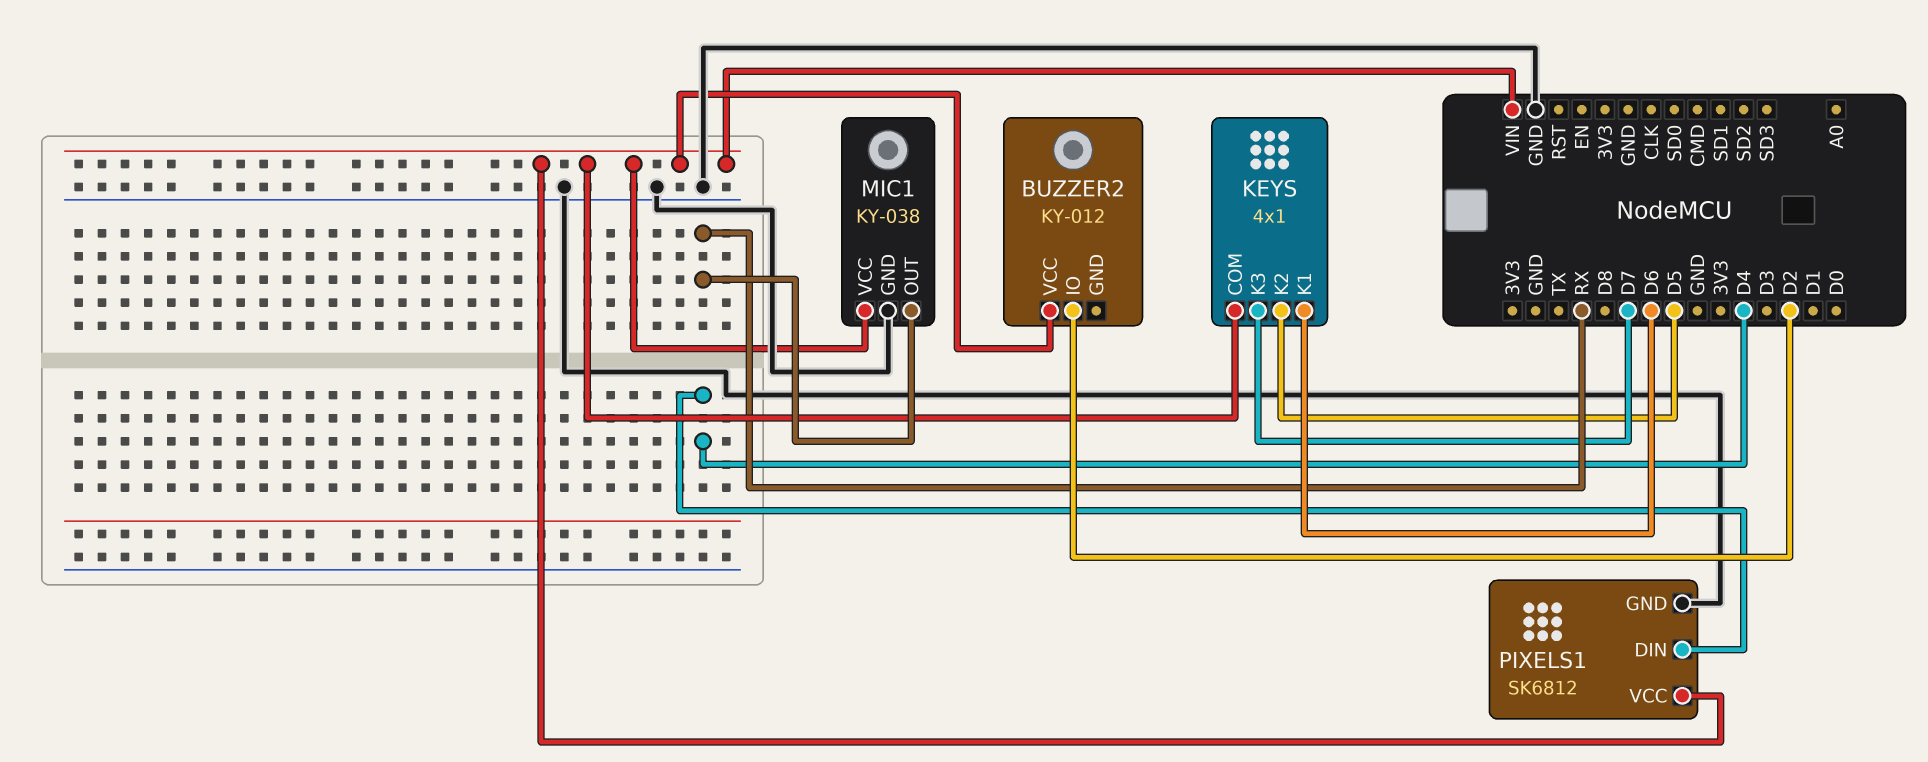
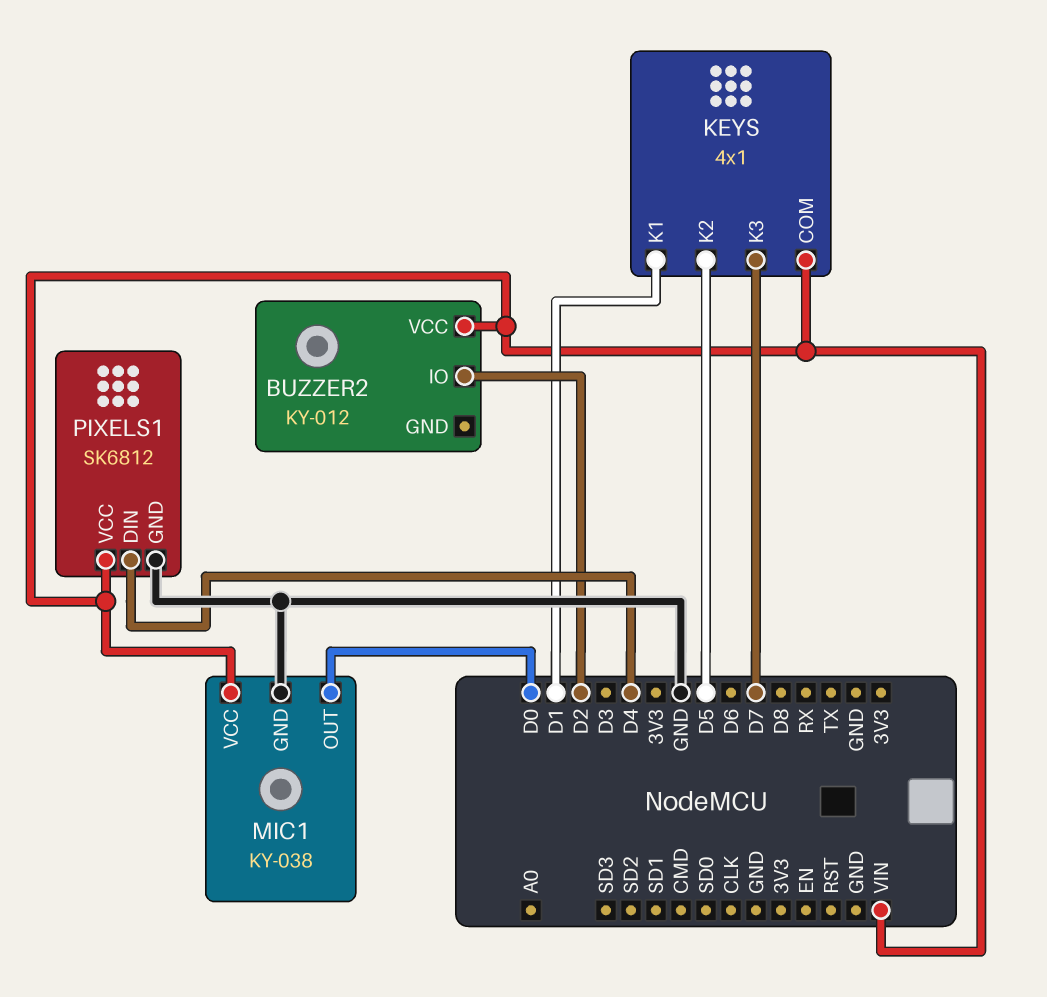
KEYS pin K1: D6 -> D1
MIC1 pin OUT: RX -> D0

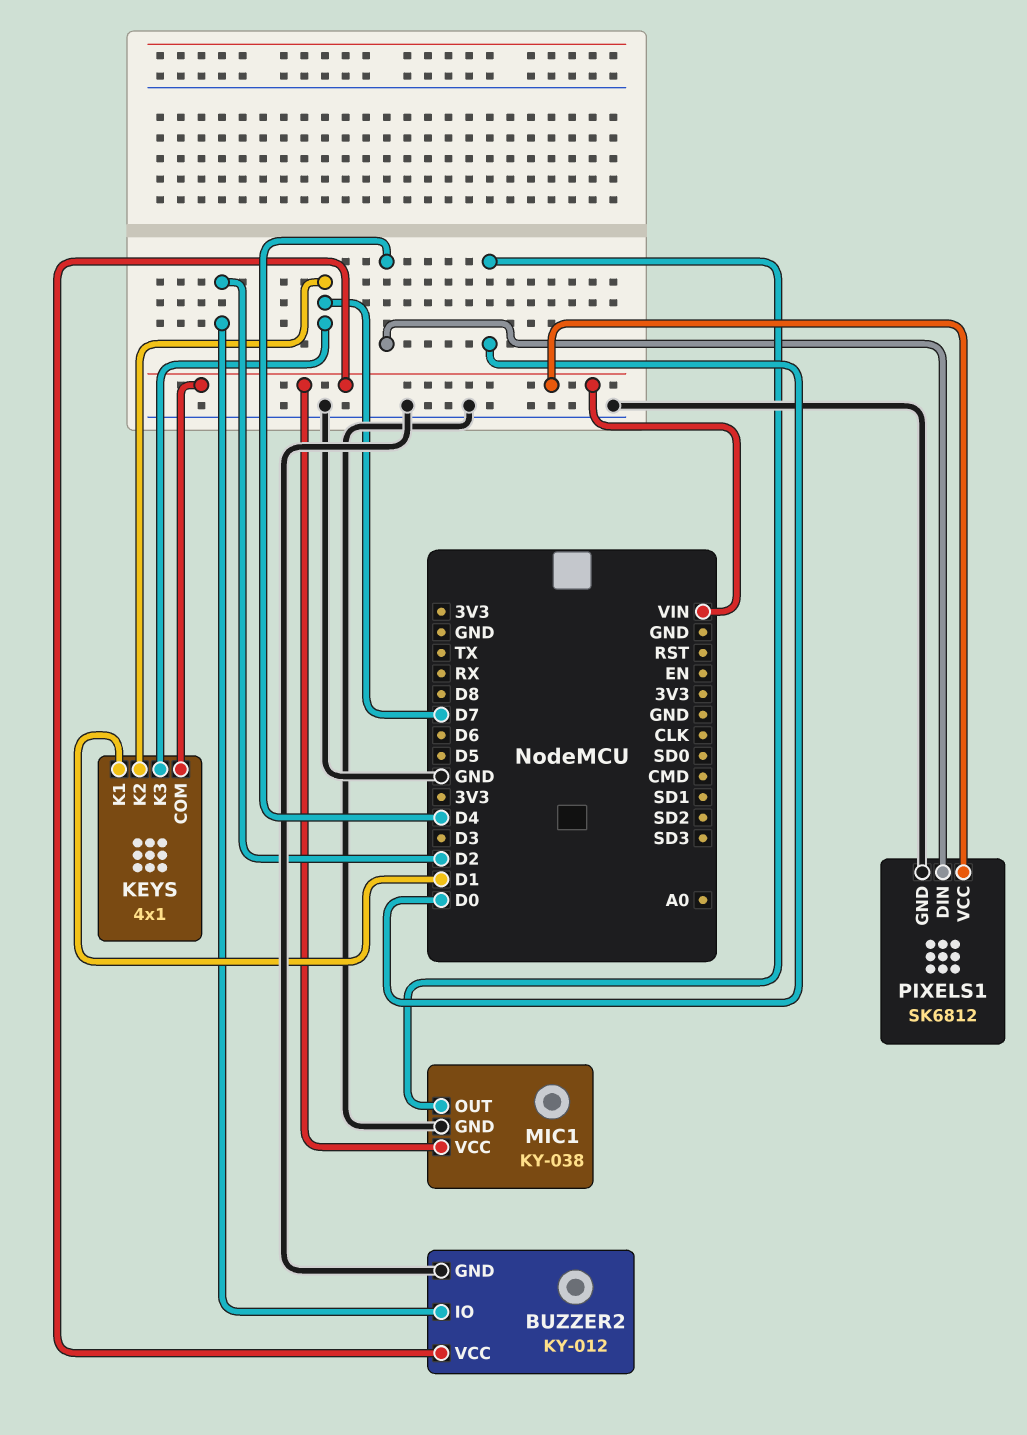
BUZZER2 pin GND: none -> GND
KEYS pin K2: D5 -> D7

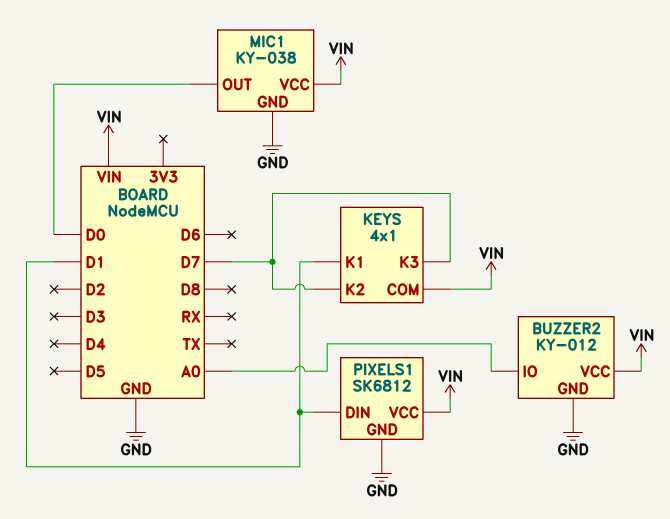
BUZZER2 pin IO: D2 -> A0
PIXELS1 pin DIN: D4 -> D1

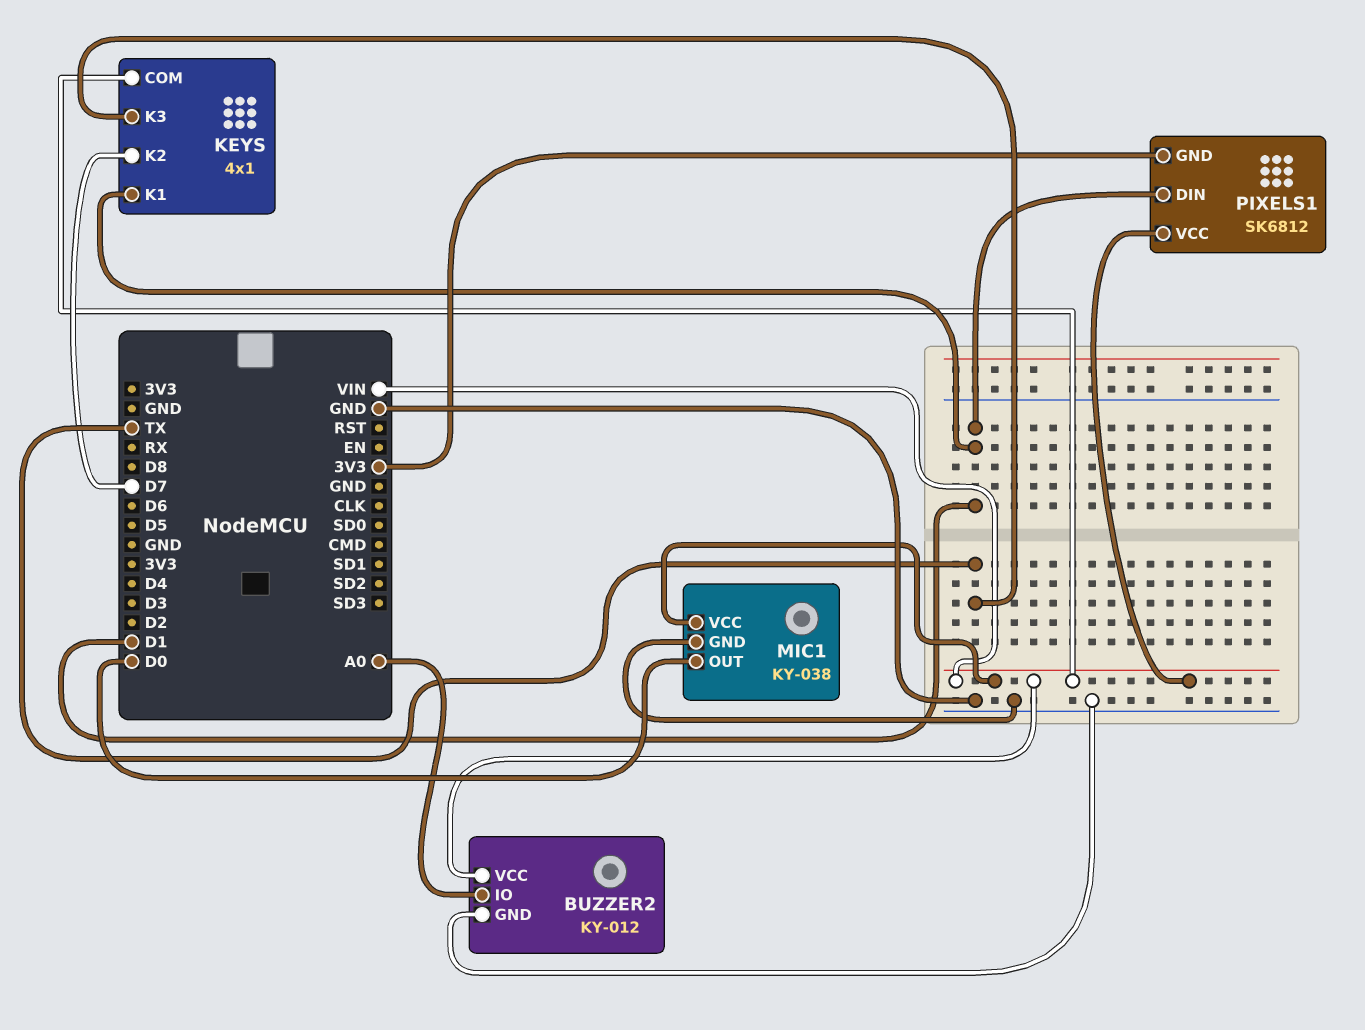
KEYS pin K3: D7 -> TX
PIXELS1 pin GND: GND -> 3V3

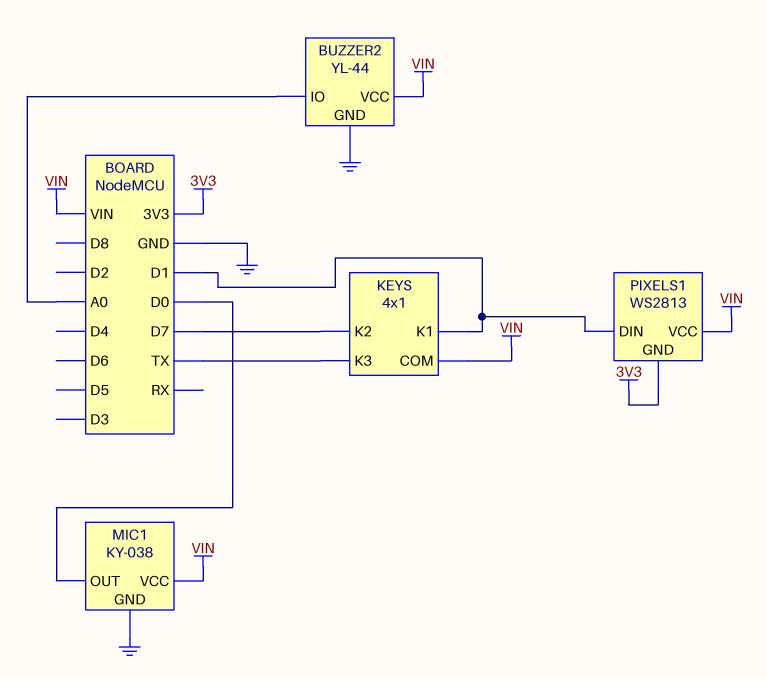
BUZZER2: KY-012 -> YL-44
PIXELS1: SK6812 -> WS2813

